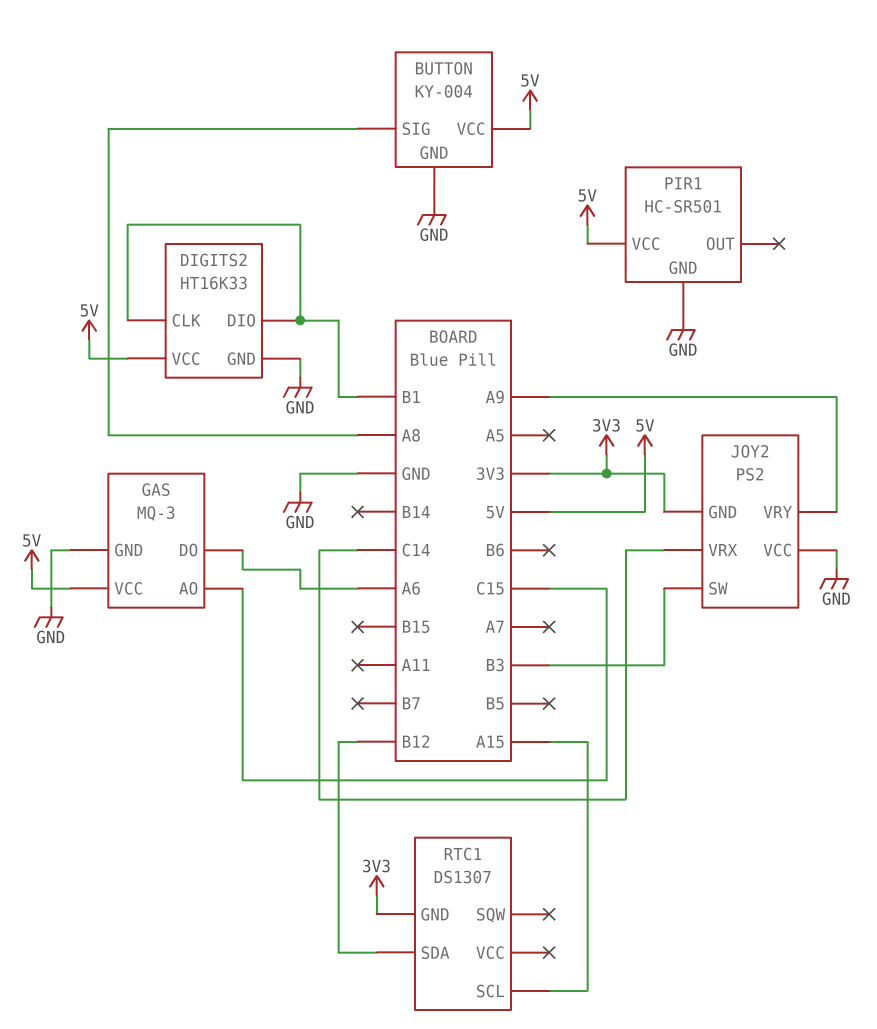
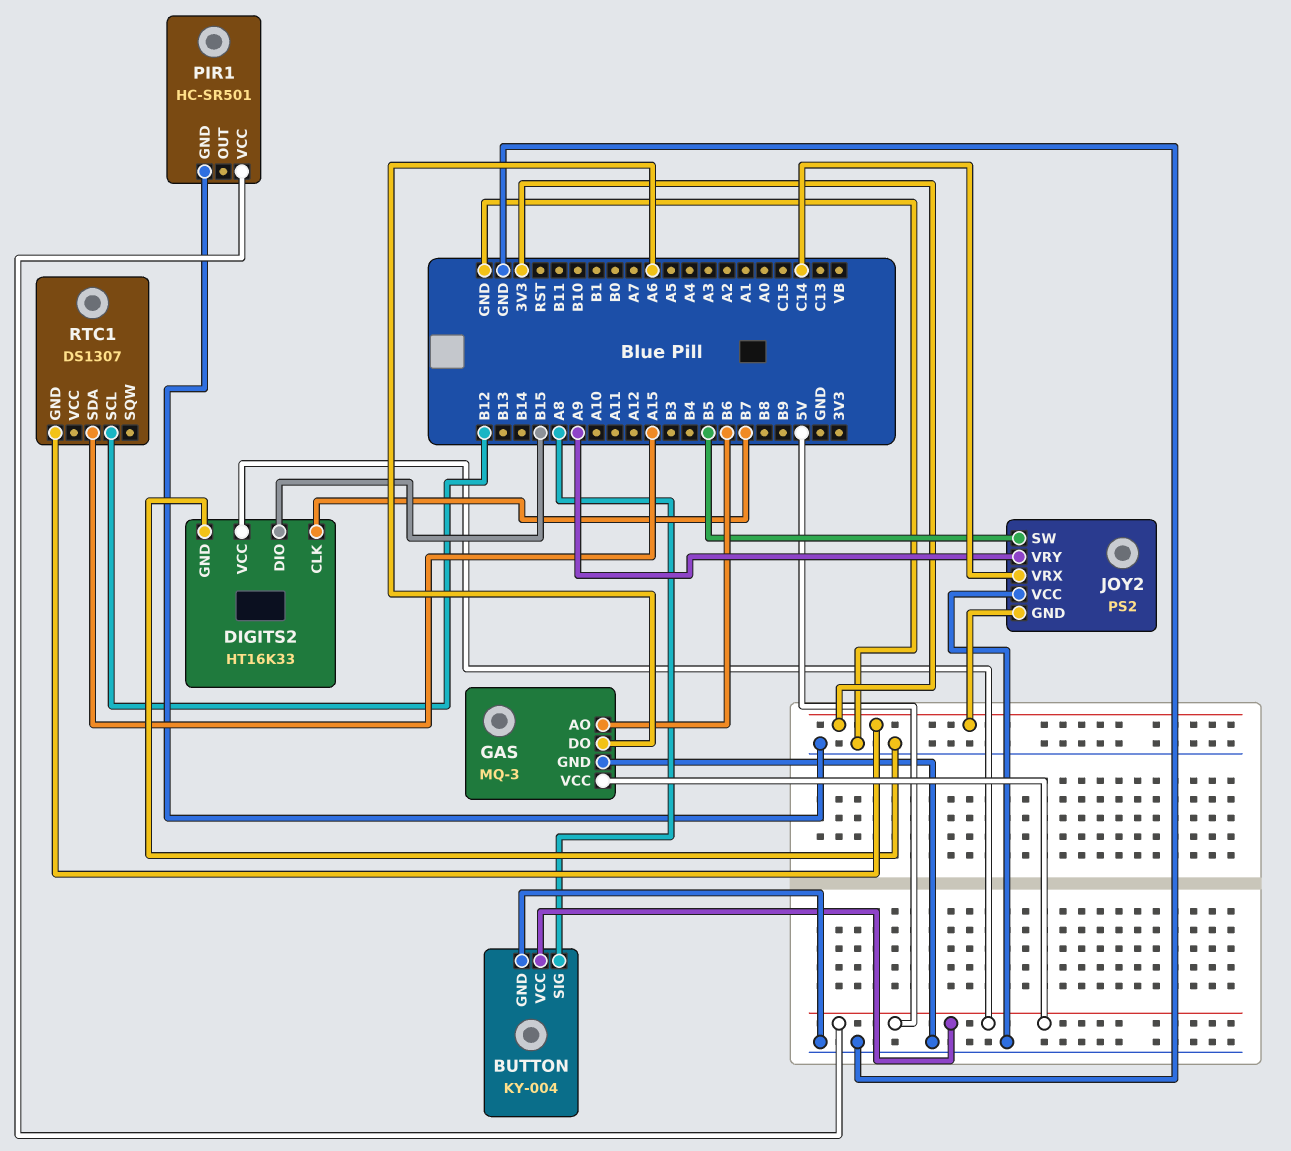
DIGITS2 pin CLK: B1 -> B7
DIGITS2 pin DIO: B1 -> B15
GAS pin AO: C15 -> B6
JOY2 pin SW: B3 -> B5
RTC1 pin SCL: A15 -> B12
RTC1 pin SDA: B12 -> A15

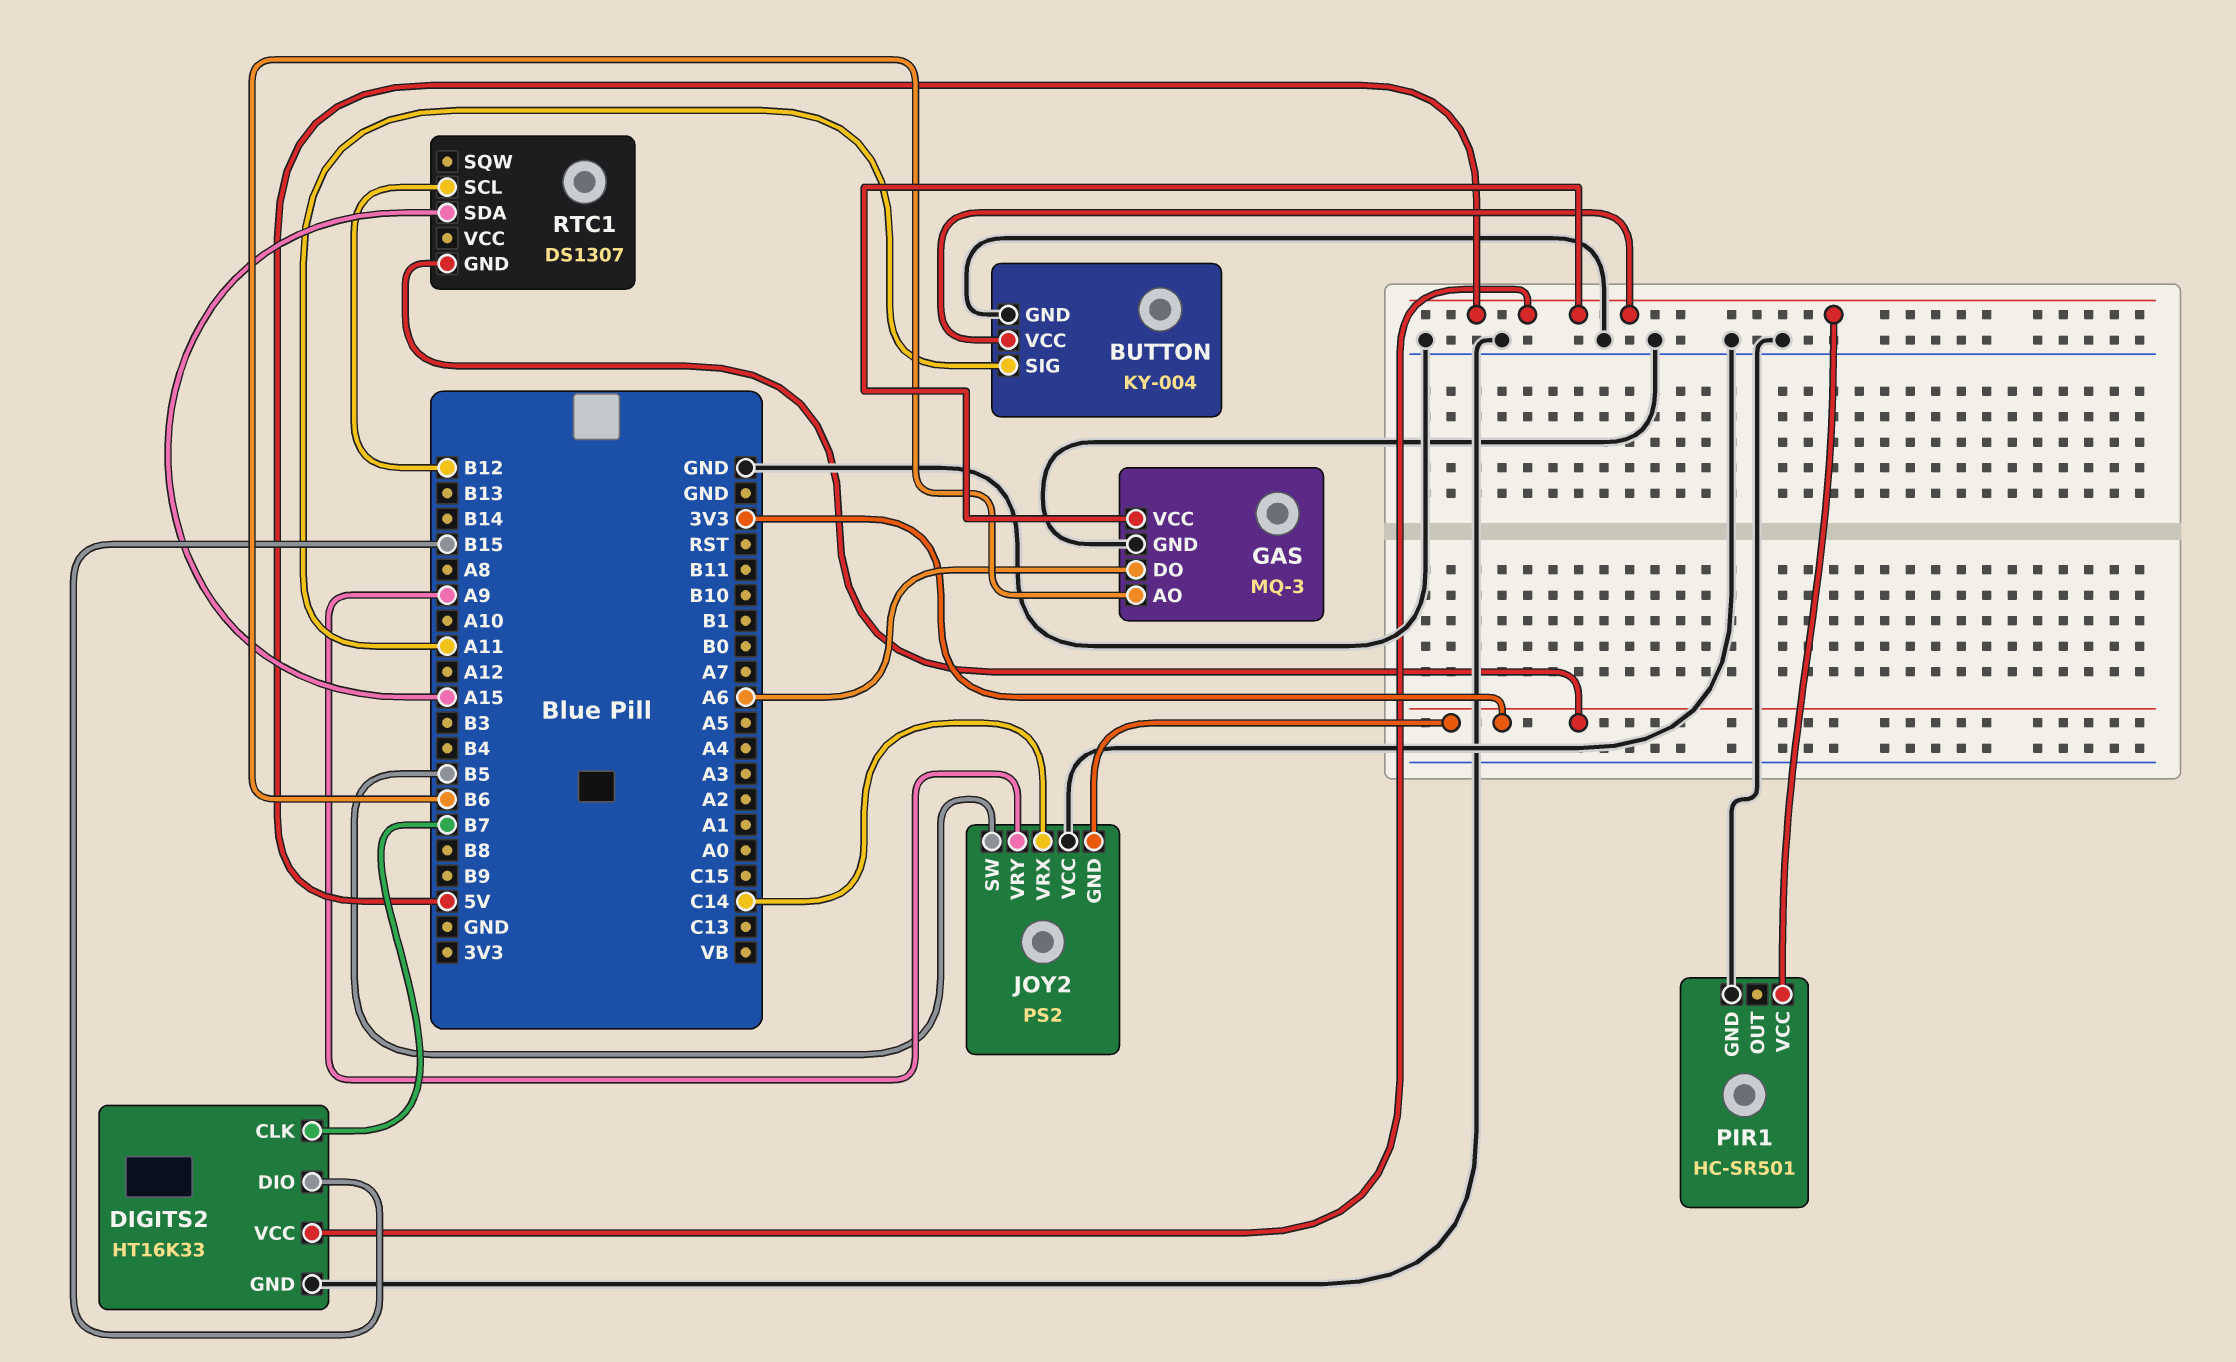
BUTTON pin SIG: A8 -> A11

